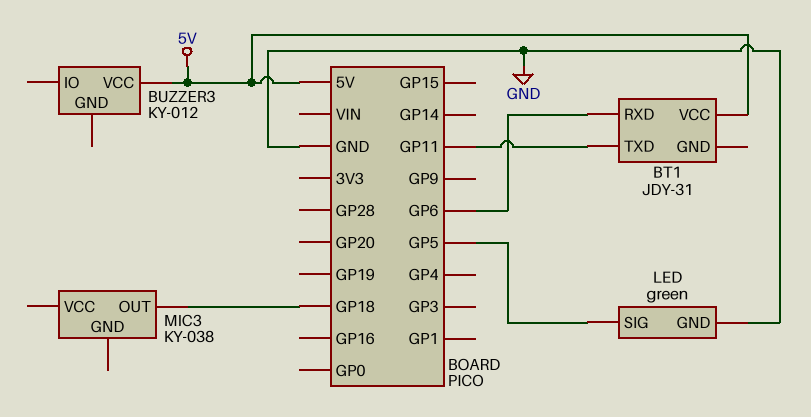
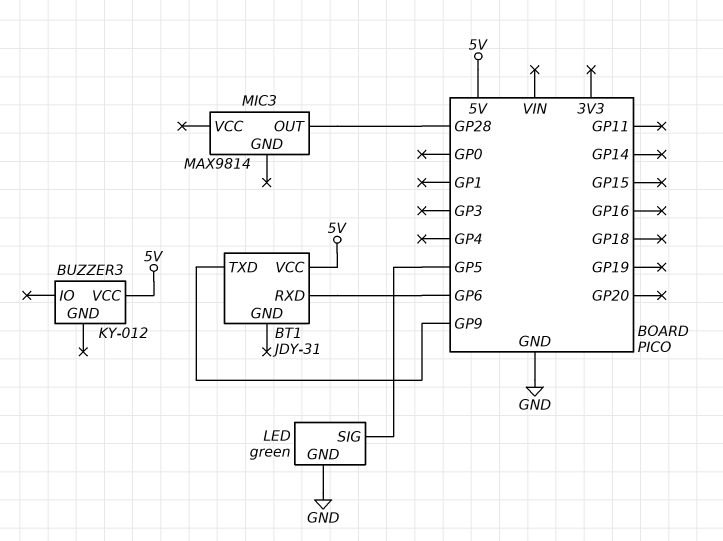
BT1 pin TXD: GP11 -> GP9
MIC3: KY-038 -> MAX9814
MIC3 pin OUT: GP18 -> GP28

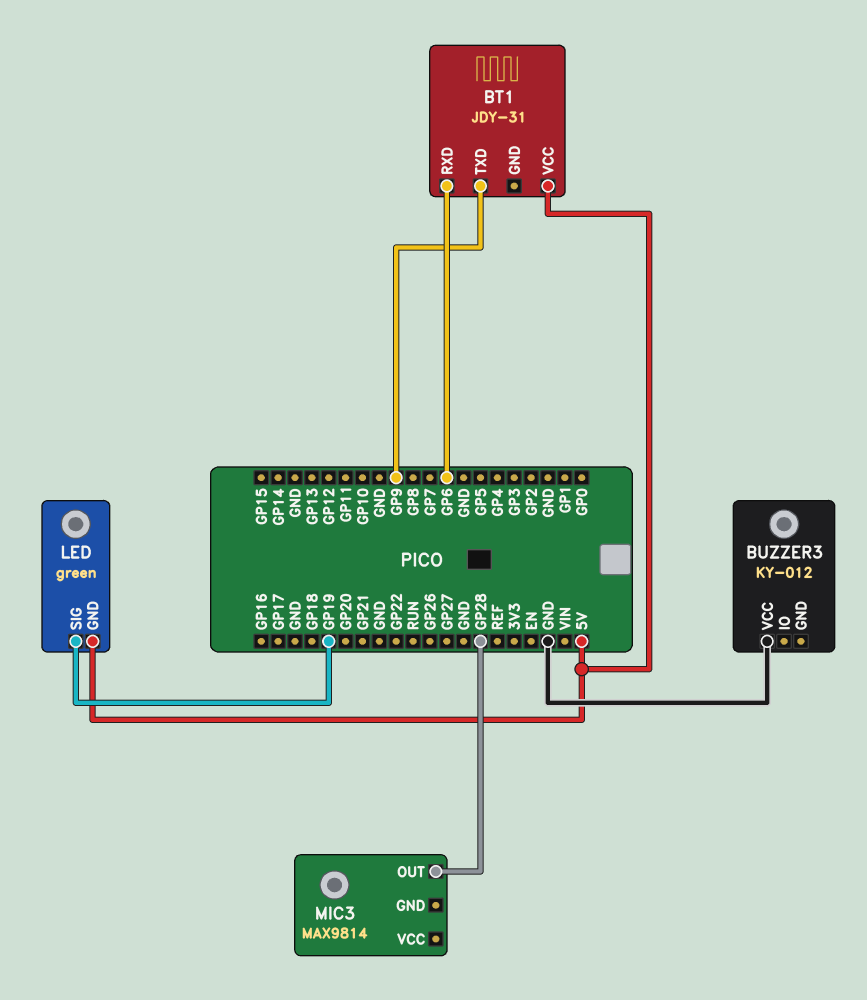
BUZZER3 pin VCC: 5V -> GND
LED pin GND: GND -> 5V
LED pin SIG: GP5 -> GP19

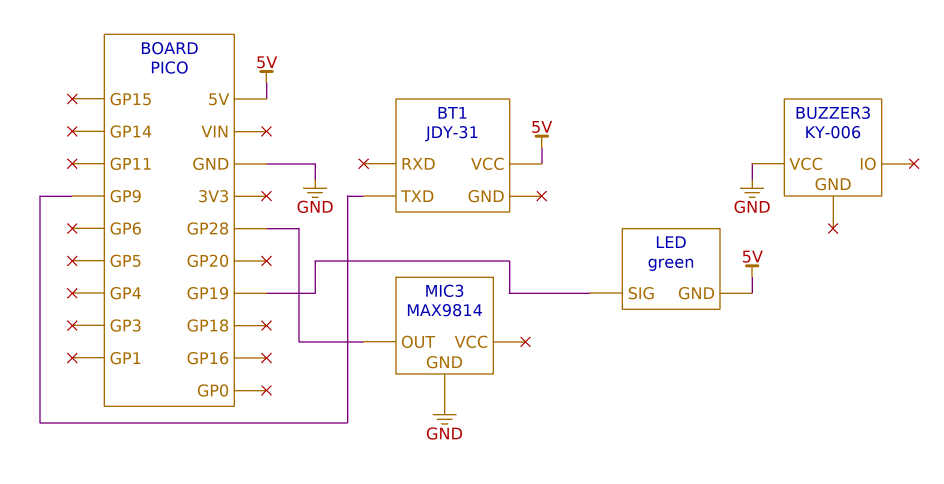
BT1 pin RXD: GP6 -> none
BUZZER3: KY-012 -> KY-006
MIC3 pin GND: none -> GND

